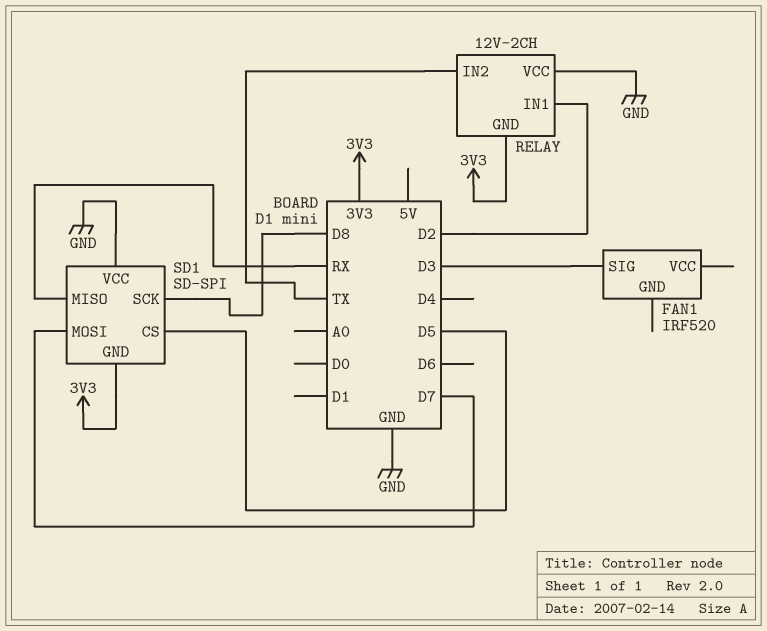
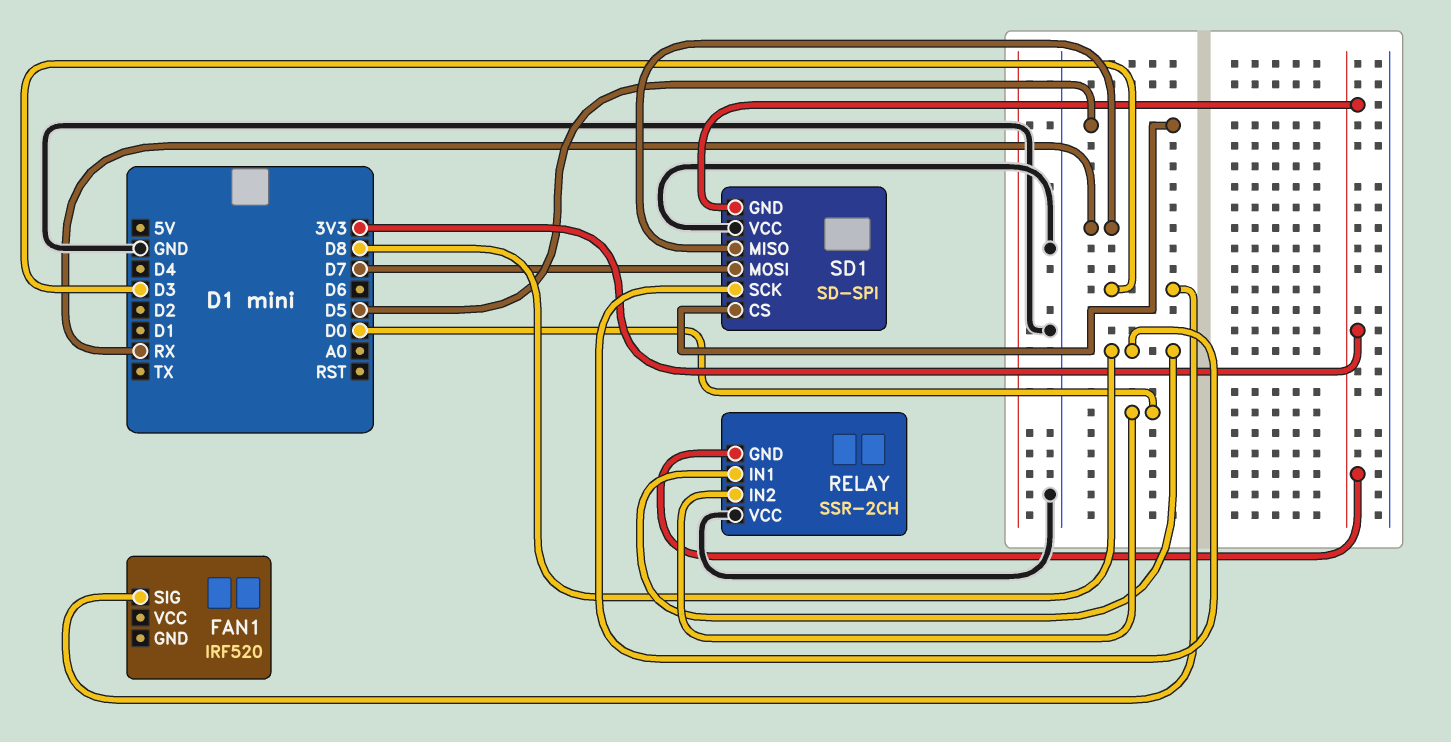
RELAY: 12V-2CH -> SSR-2CH
RELAY pin IN1: D2 -> D8
RELAY pin IN2: TX -> D0

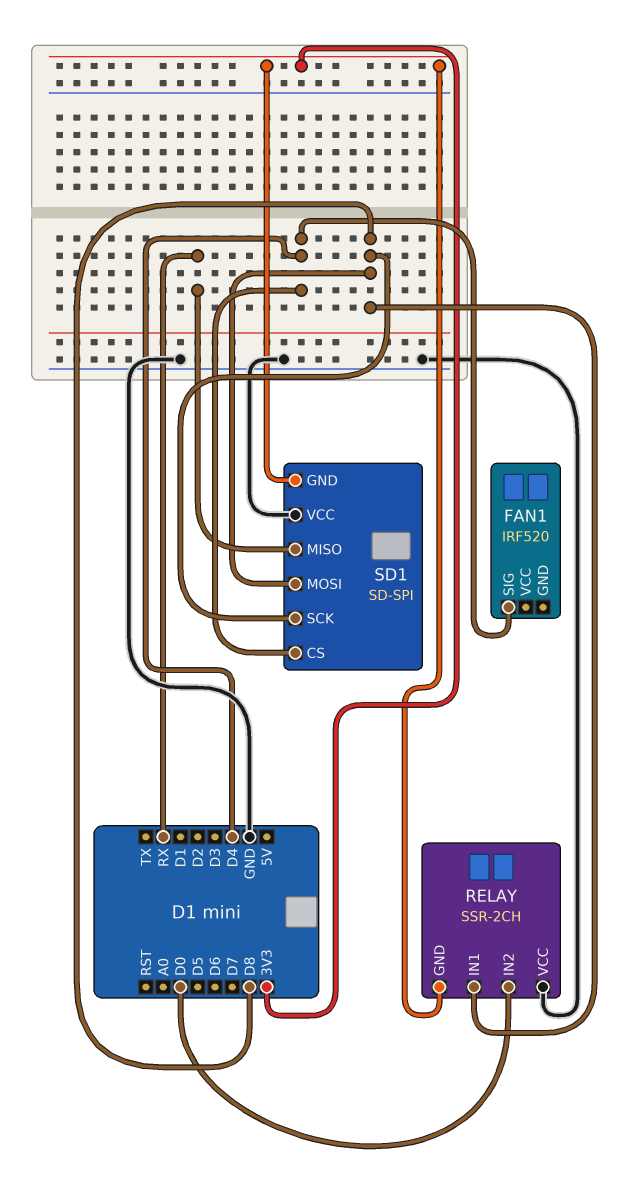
FAN1 pin SIG: D3 -> D4
SD1 pin CS: D5 -> D4
SD1 pin MOSI: D7 -> D8

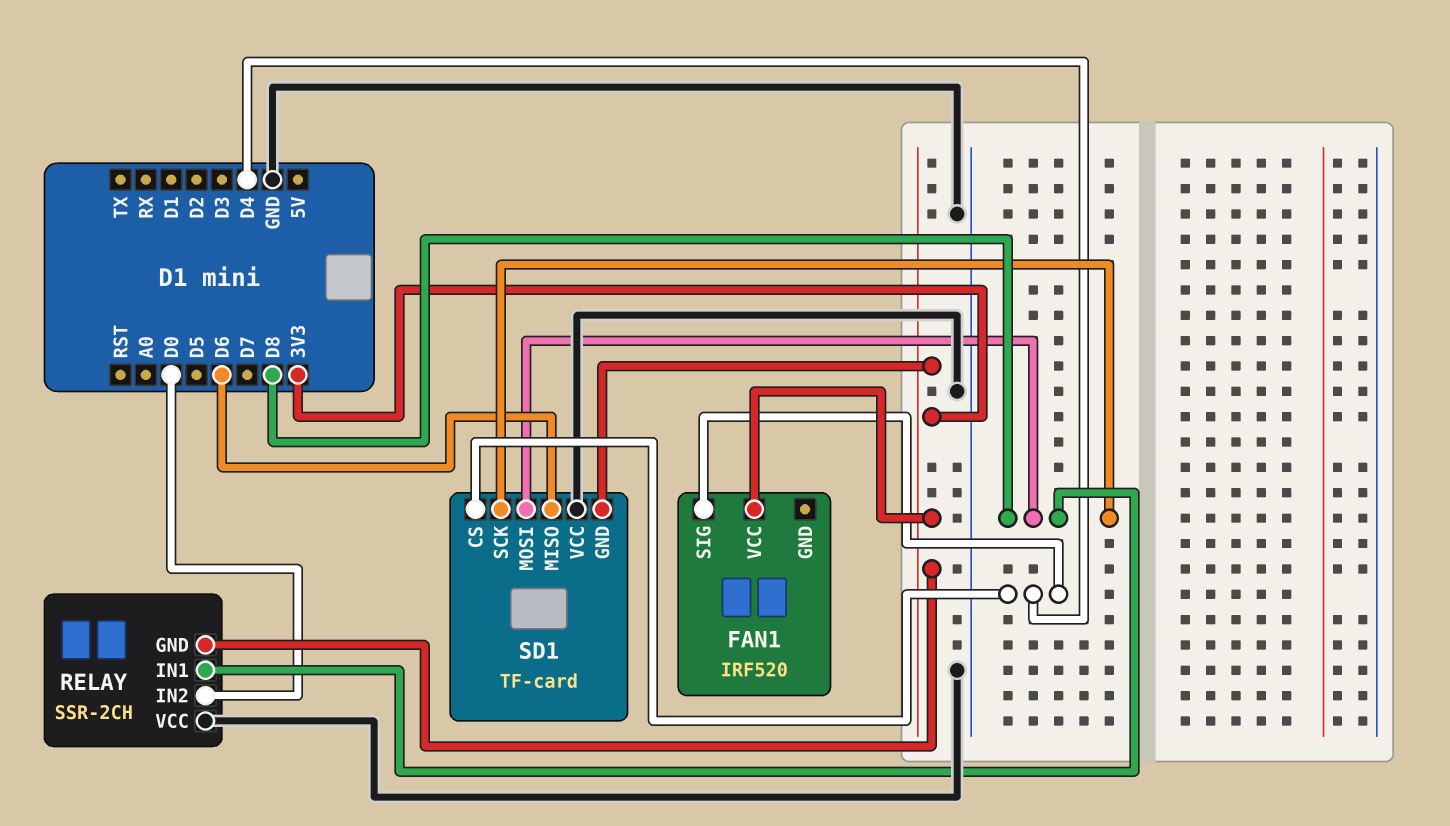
FAN1 pin VCC: none -> 3V3
SD1: SD-SPI -> TF-card
SD1 pin MISO: RX -> D6

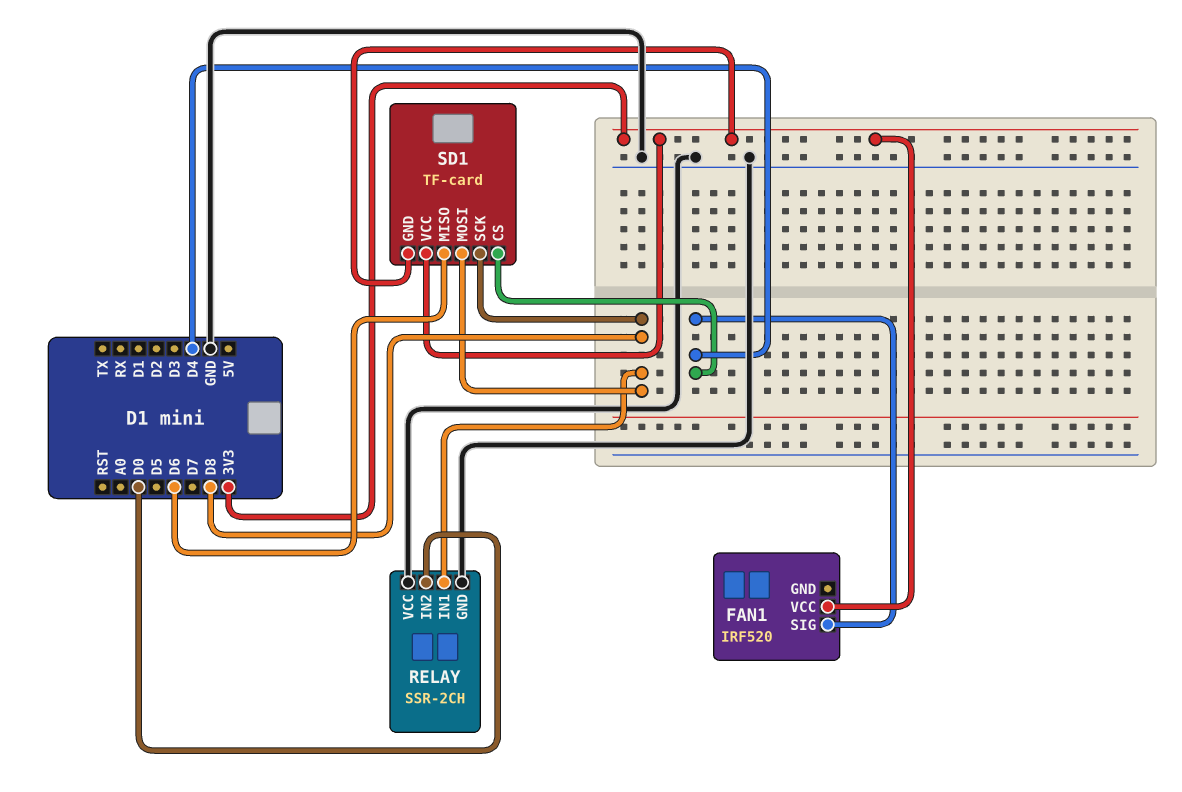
RELAY pin GND: 3V3 -> GND
SD1 pin VCC: GND -> 3V3

